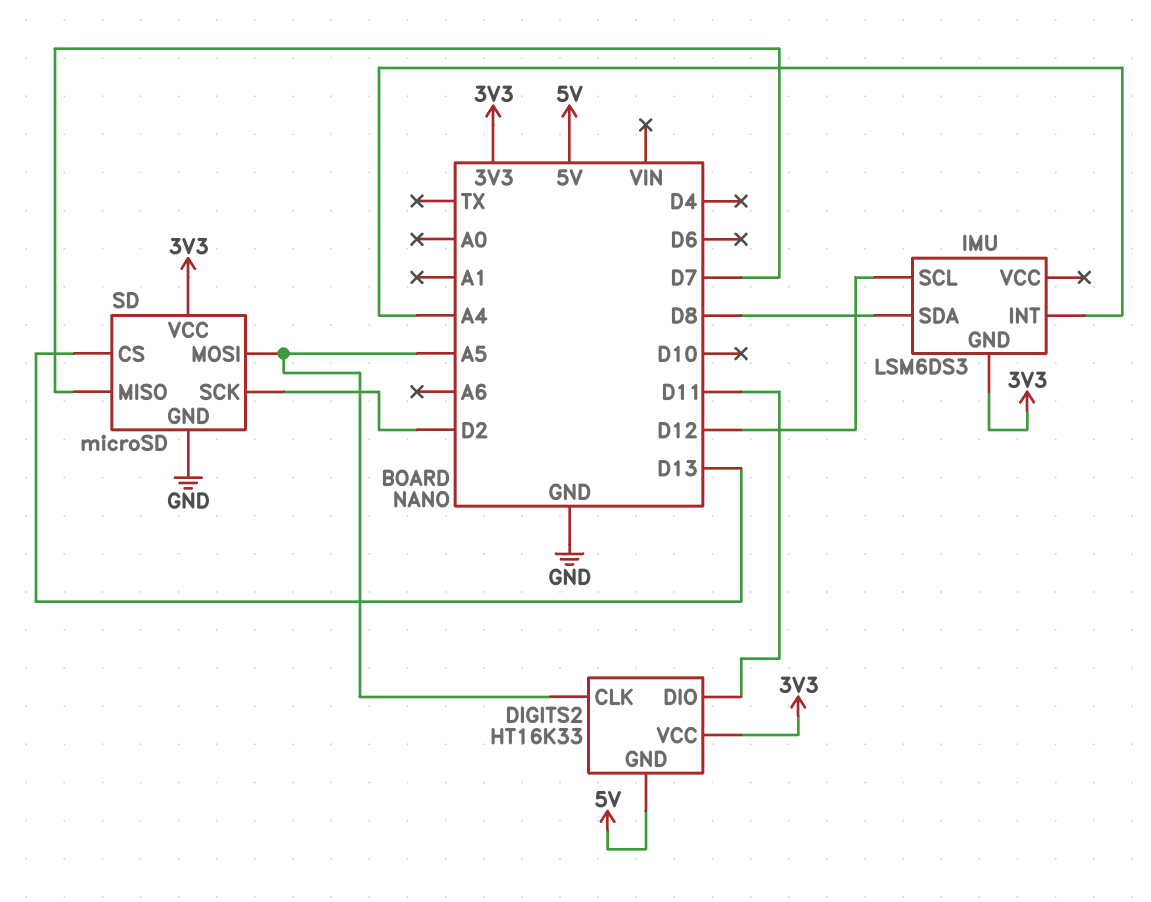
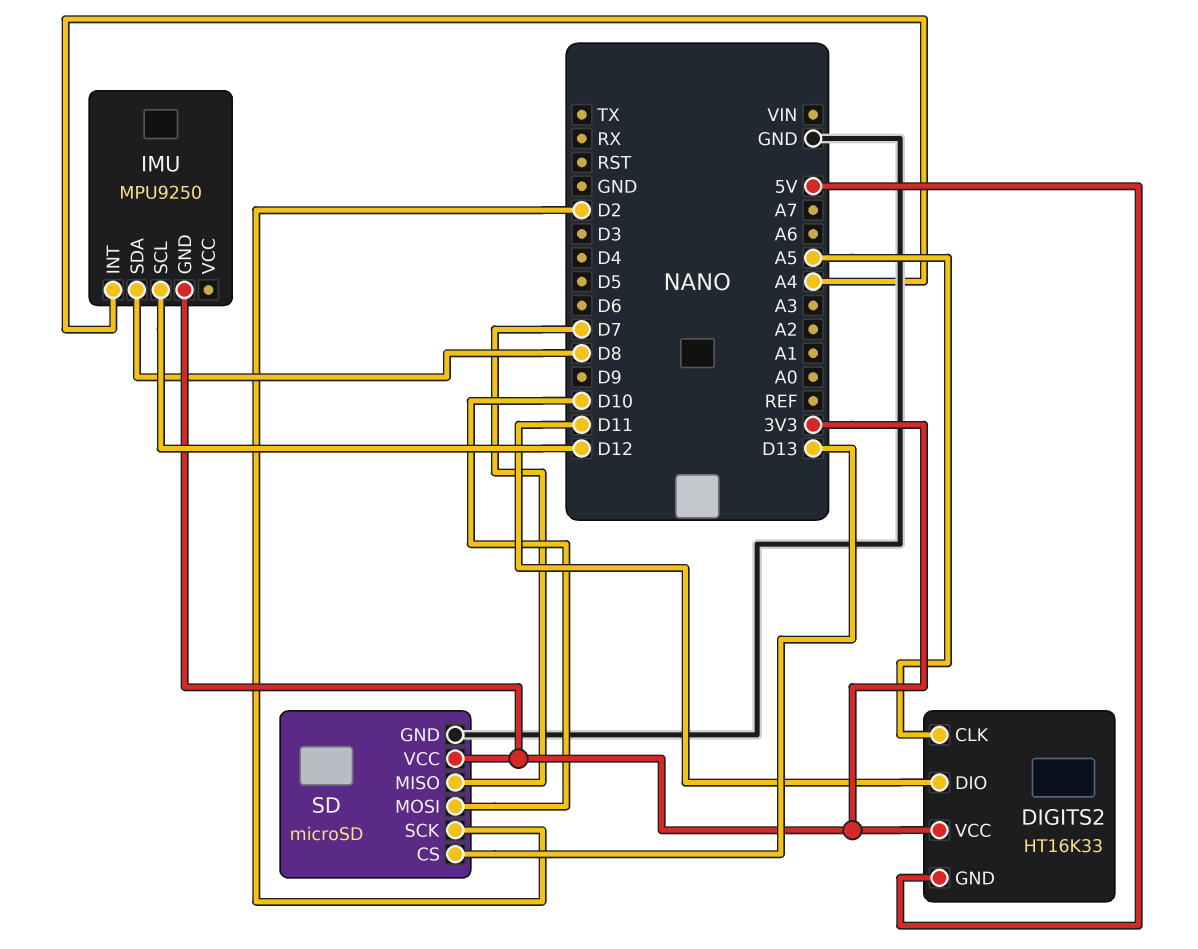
IMU: LSM6DS3 -> MPU9250
SD pin MOSI: A5 -> D10

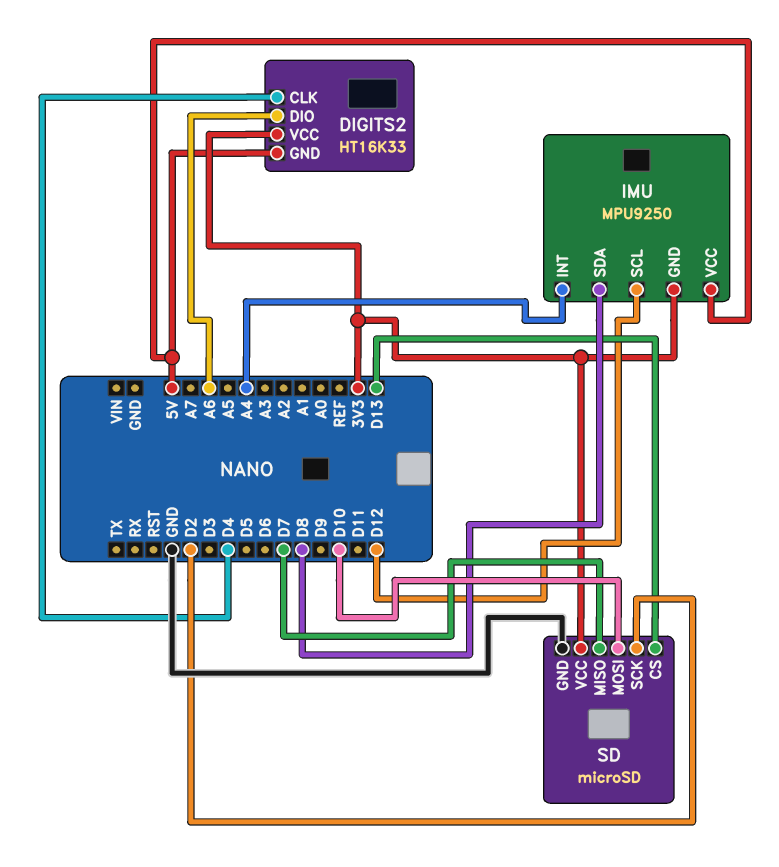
DIGITS2 pin CLK: A5 -> D4
DIGITS2 pin DIO: D11 -> A6
IMU pin VCC: none -> 5V

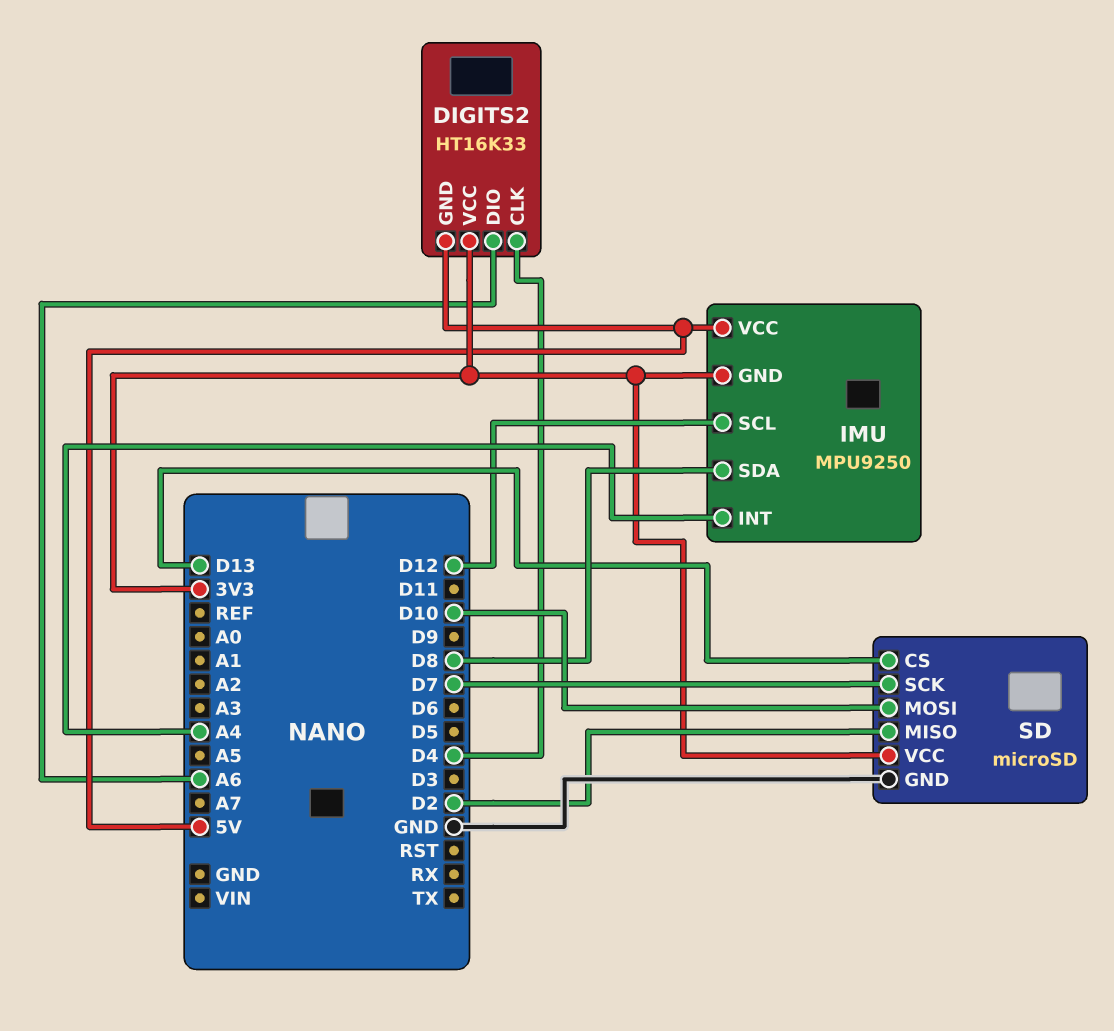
SD pin MISO: D7 -> D2
SD pin SCK: D2 -> D7

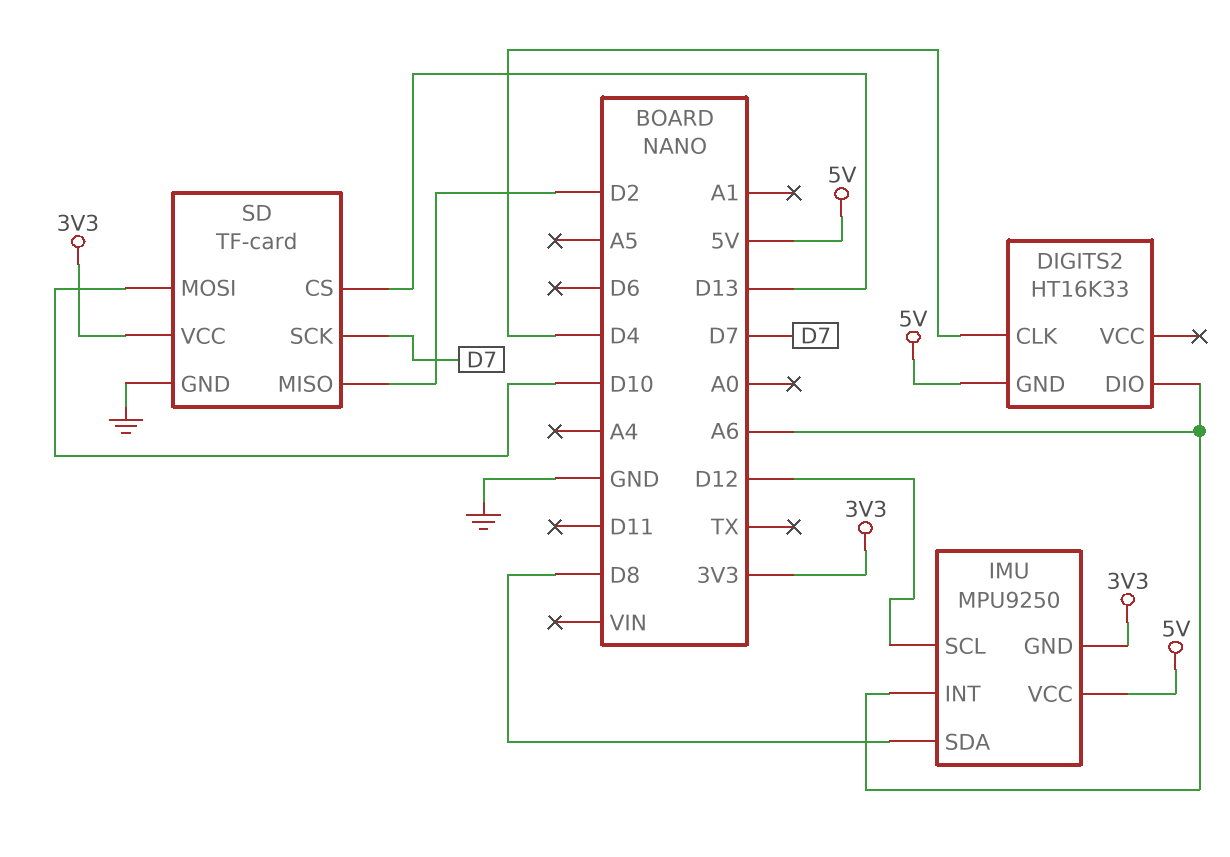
DIGITS2 pin VCC: 3V3 -> none
IMU pin INT: A4 -> A6
SD: microSD -> TF-card

